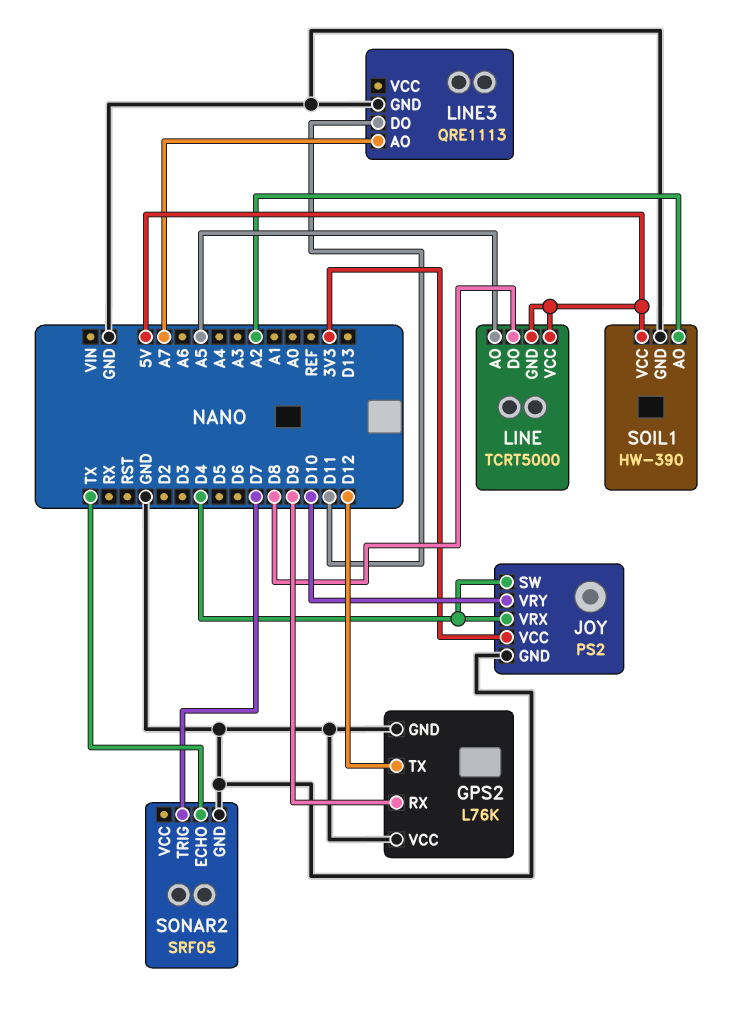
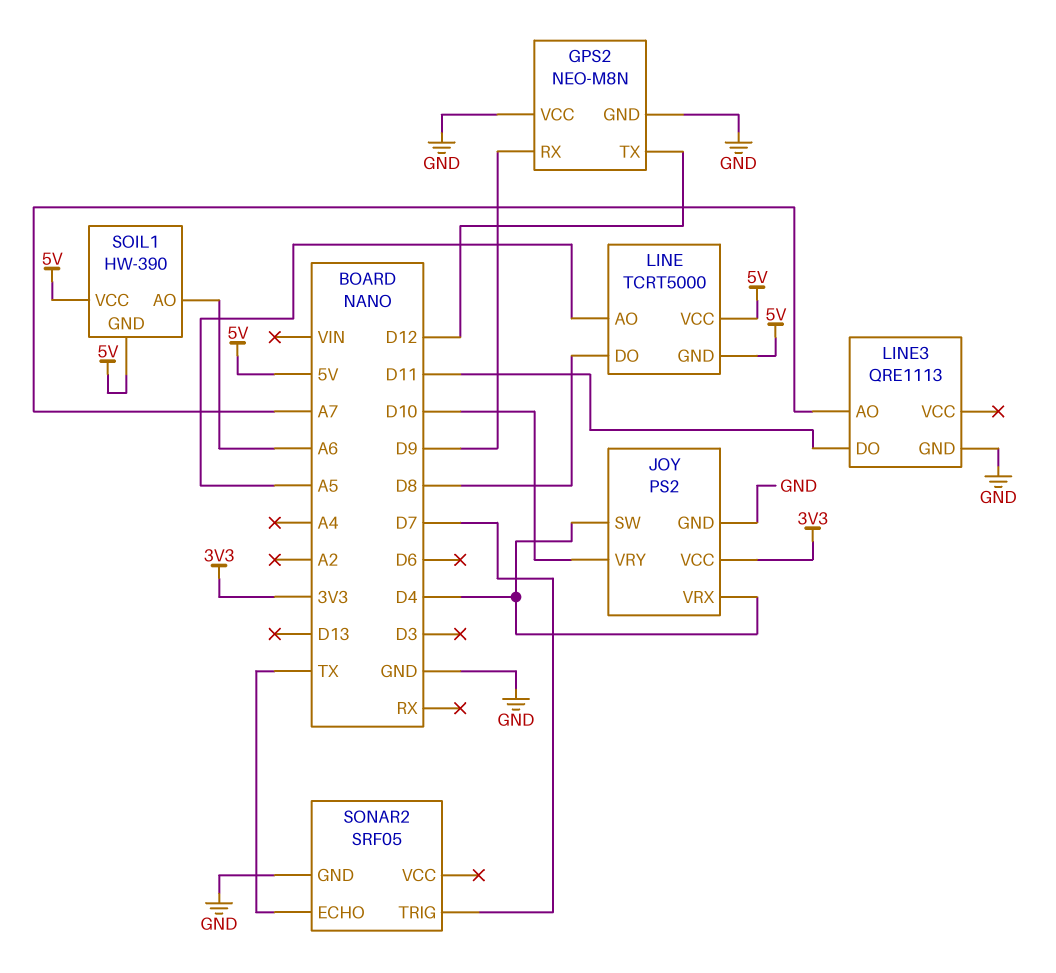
GPS2: L76K -> NEO-M8N
SOIL1 pin AO: A2 -> A6
SOIL1 pin GND: GND -> 5V

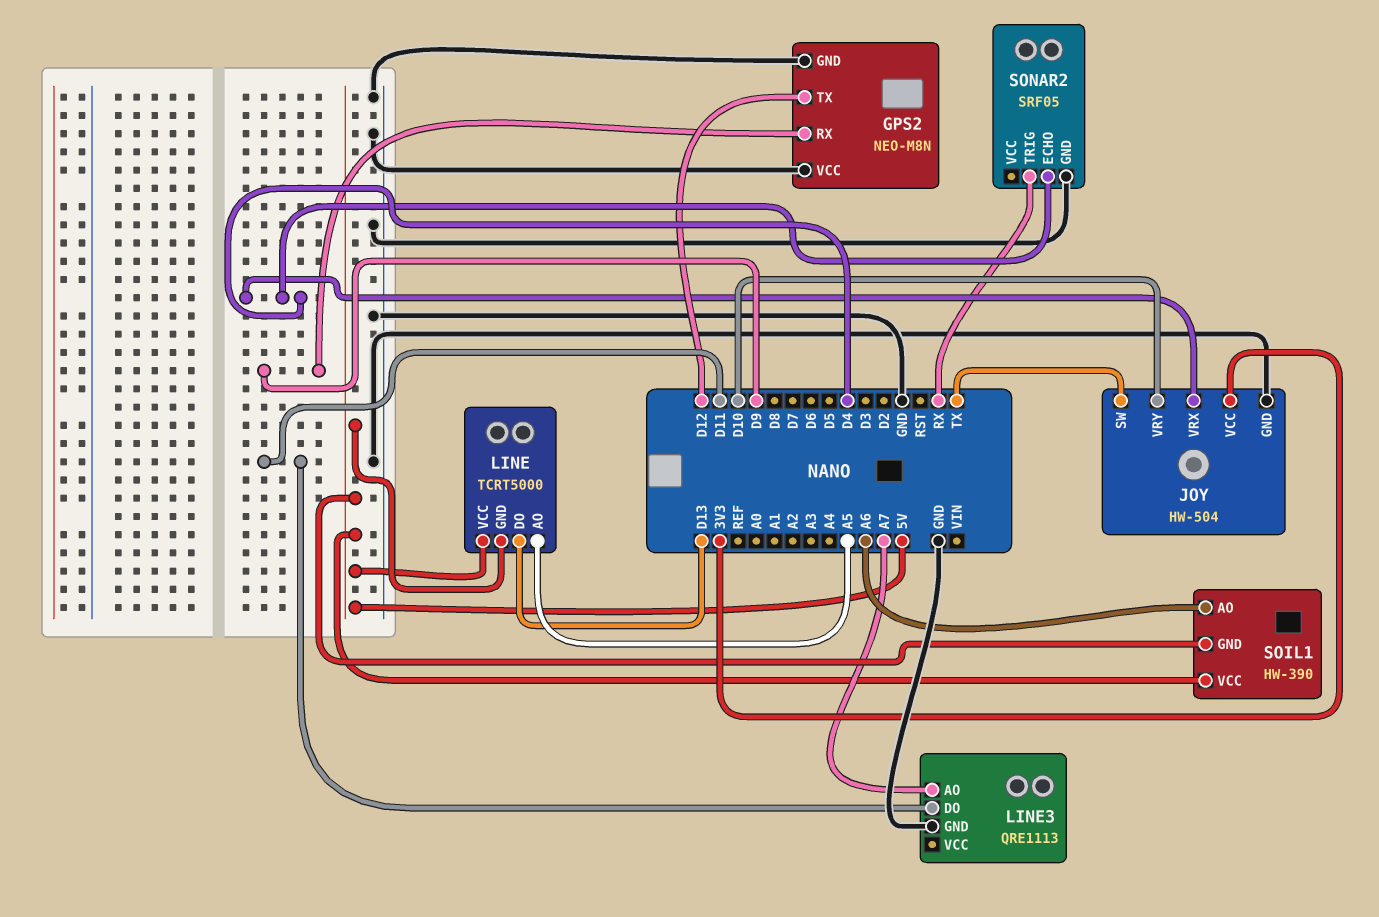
JOY: PS2 -> HW-504
JOY pin SW: D4 -> TX
LINE pin DO: D8 -> D13
SONAR2 pin ECHO: TX -> D4
SONAR2 pin TRIG: D7 -> RX

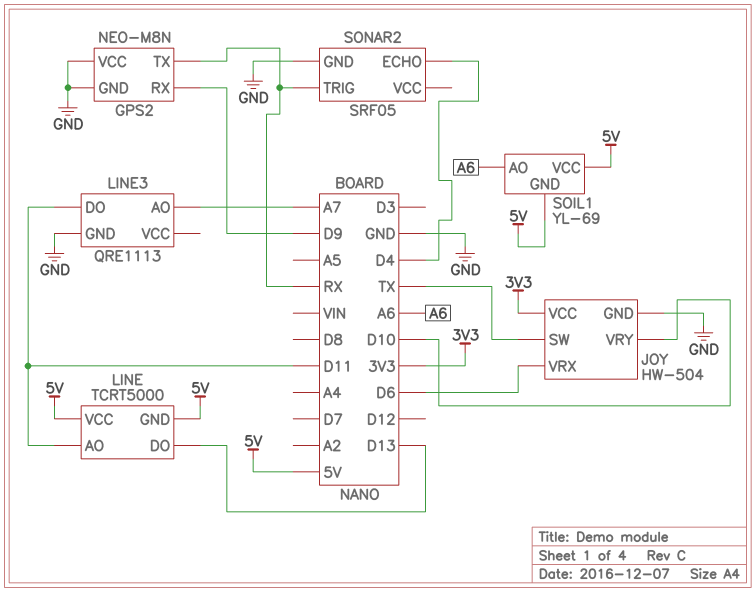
GPS2 pin TX: D12 -> RX
JOY pin VRX: D4 -> D6
LINE pin AO: A5 -> D11
SOIL1: HW-390 -> YL-69

